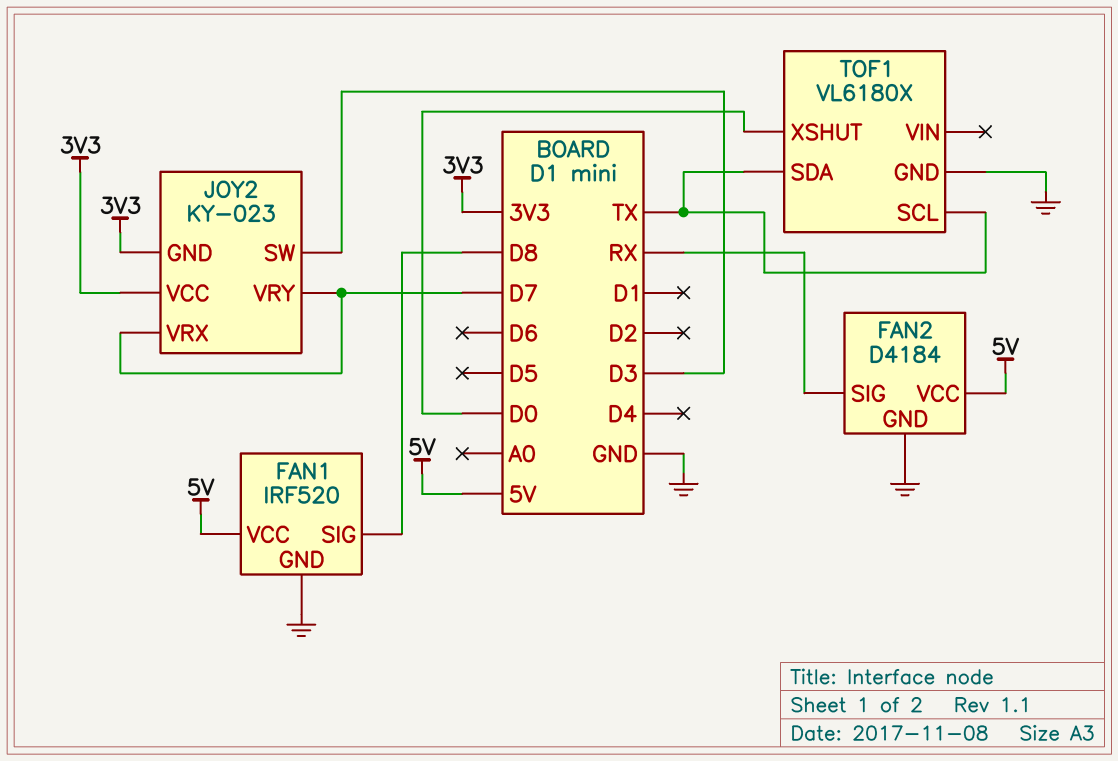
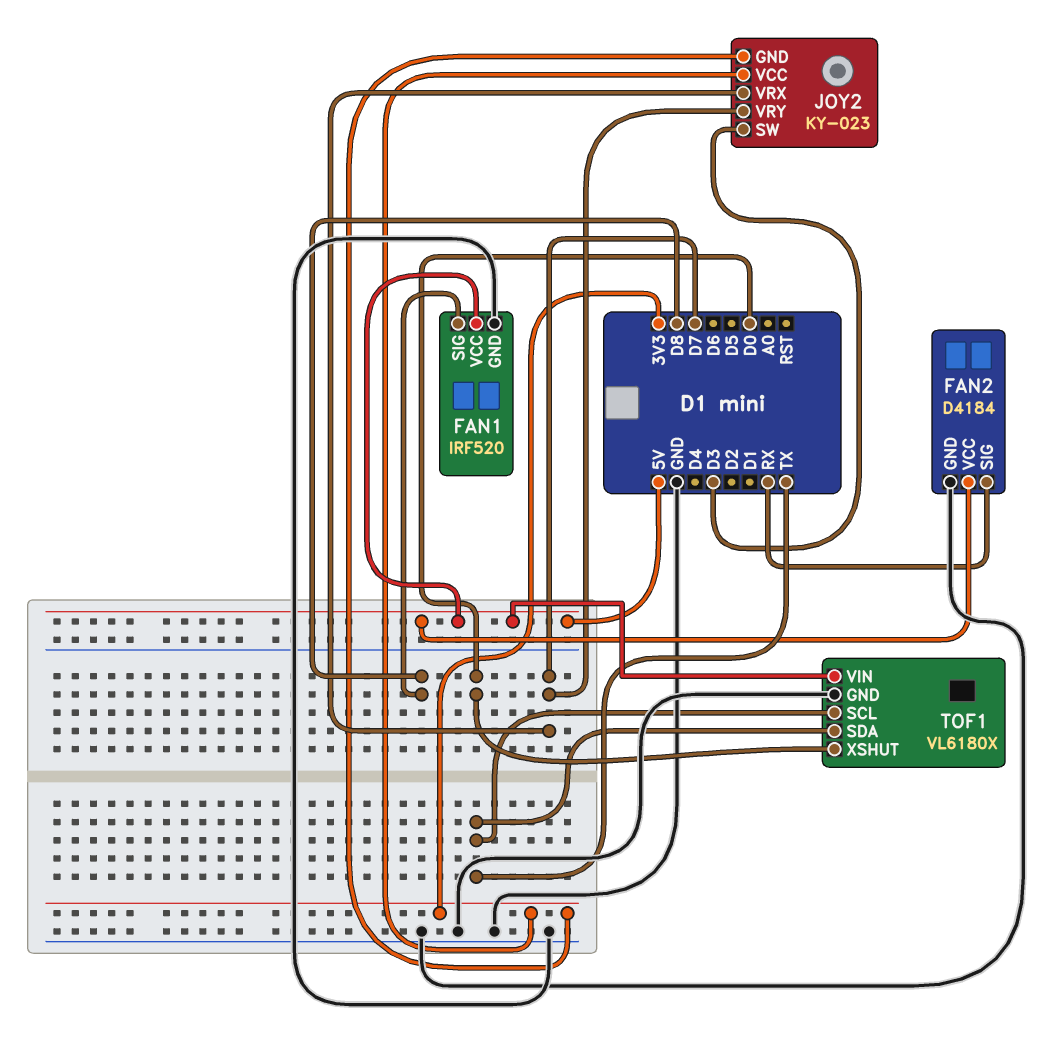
TOF1 pin VIN: none -> 5V

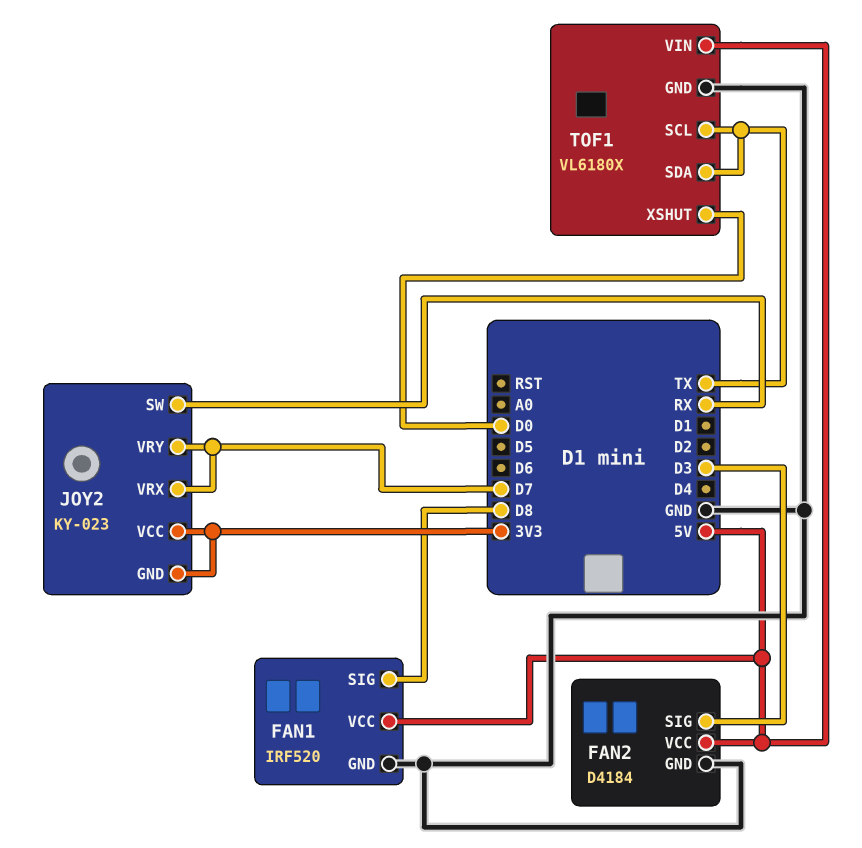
FAN2 pin SIG: RX -> D3
JOY2 pin SW: D3 -> RX

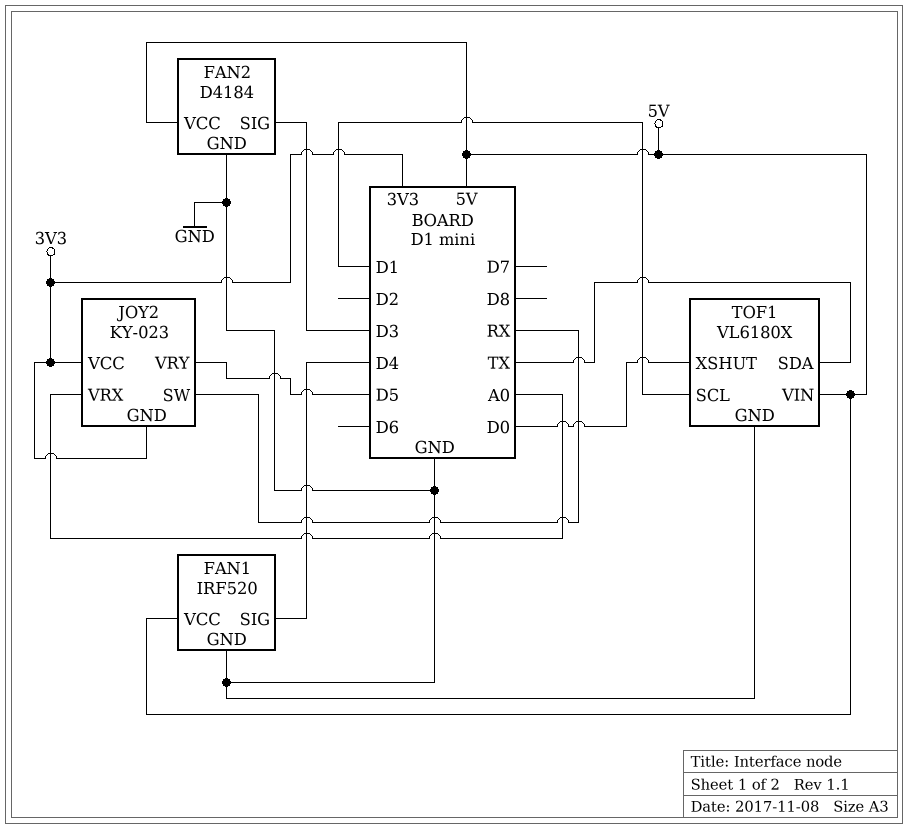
FAN1 pin SIG: D8 -> D4
JOY2 pin VRX: D7 -> A0
JOY2 pin VRY: D7 -> D5
TOF1 pin SCL: TX -> D1

